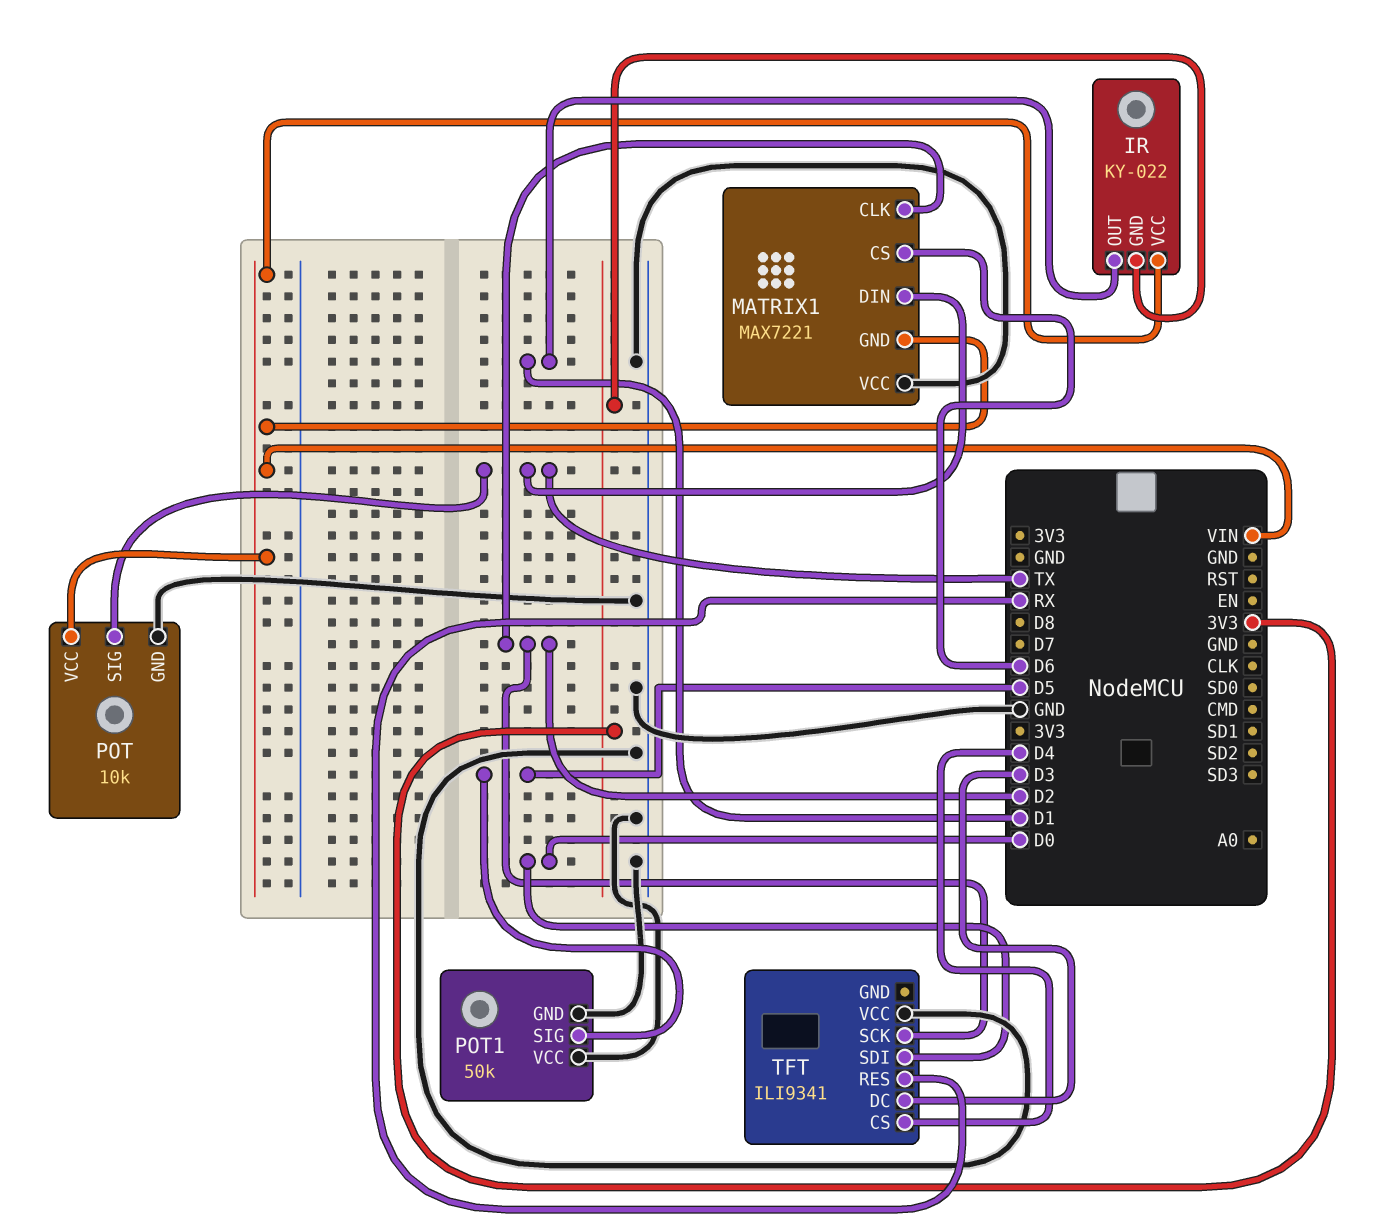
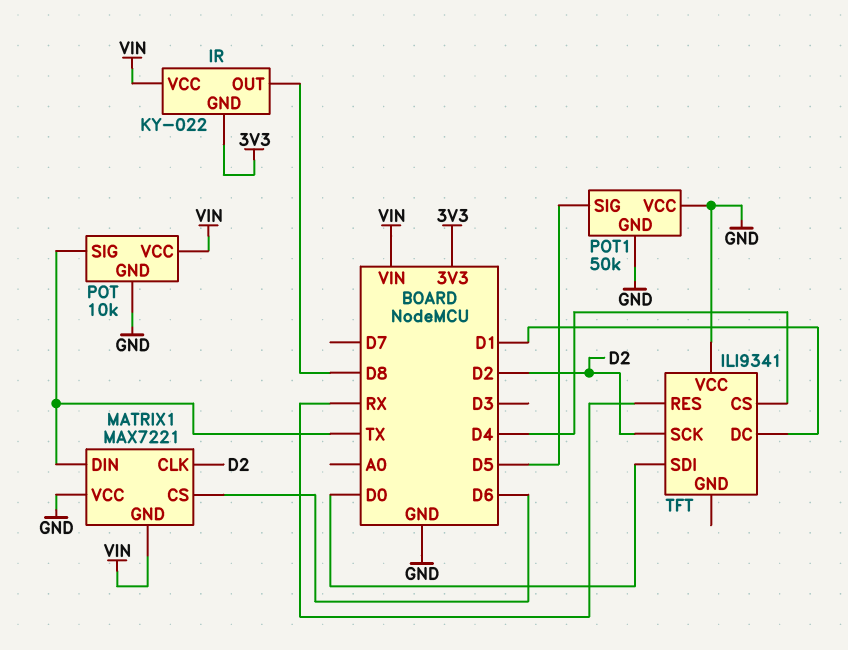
IR pin OUT: D1 -> D8
TFT pin DC: D3 -> D1

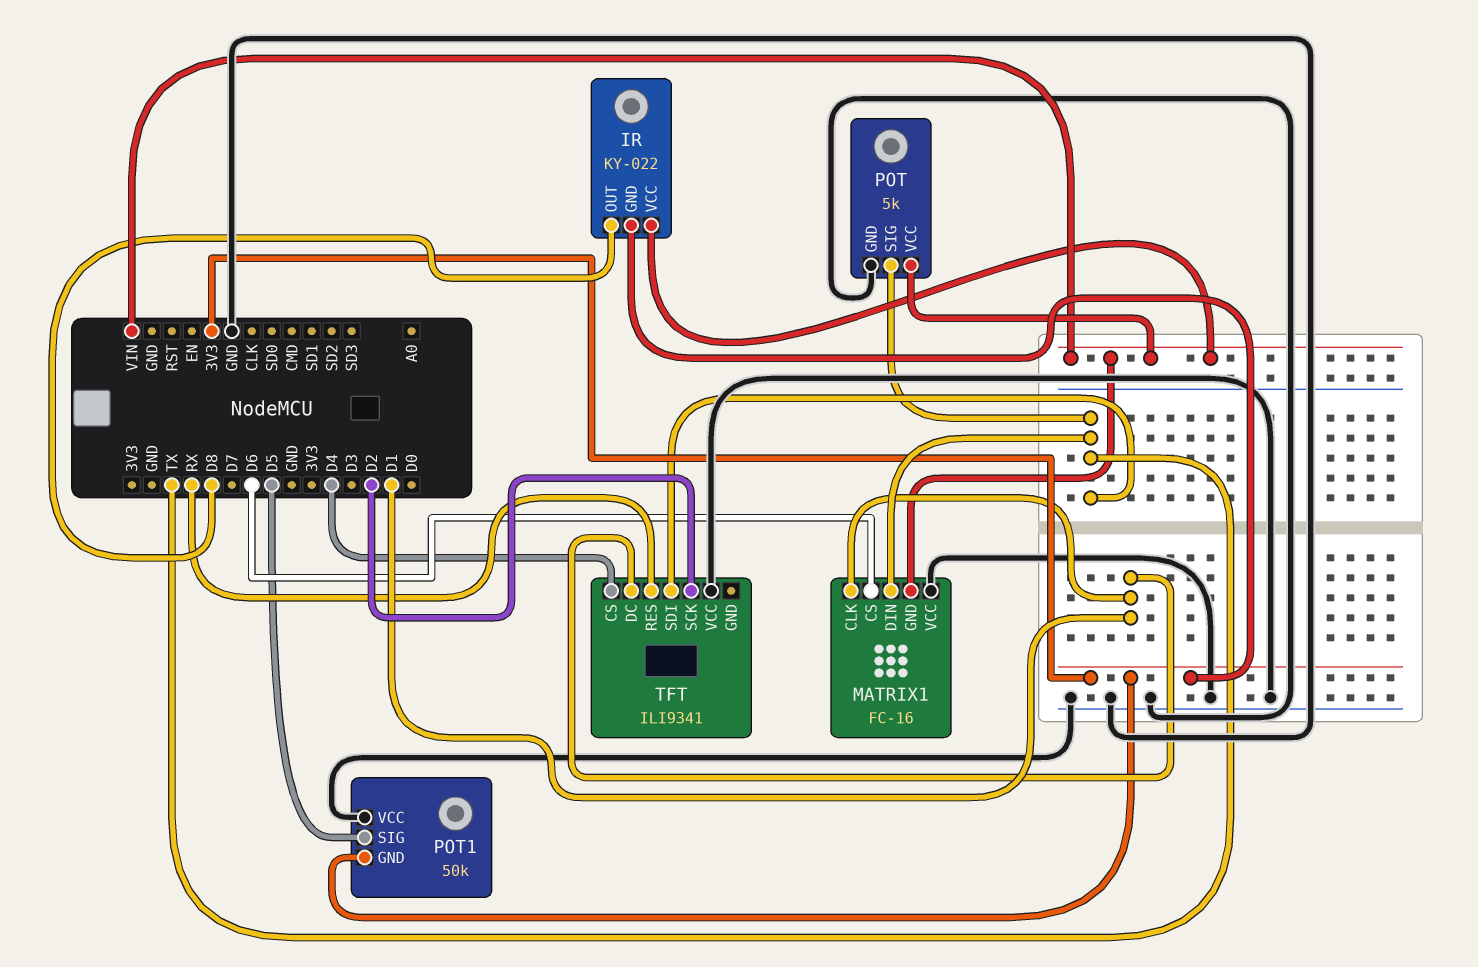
MATRIX1: MAX7221 -> FC-16
MATRIX1 pin CLK: D2 -> D1
POT: 10k -> 5k
POT1 pin GND: GND -> 3V3
TFT pin SDI: D0 -> TX

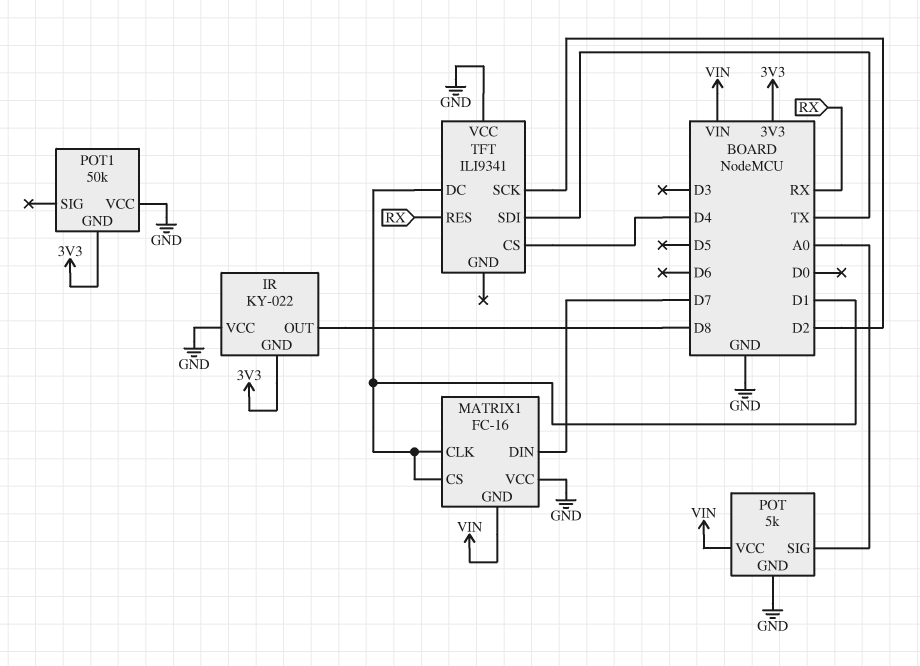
IR pin VCC: VIN -> GND
MATRIX1 pin CS: D6 -> D1
MATRIX1 pin DIN: TX -> D7
POT pin SIG: TX -> A0
POT1 pin SIG: D5 -> none

